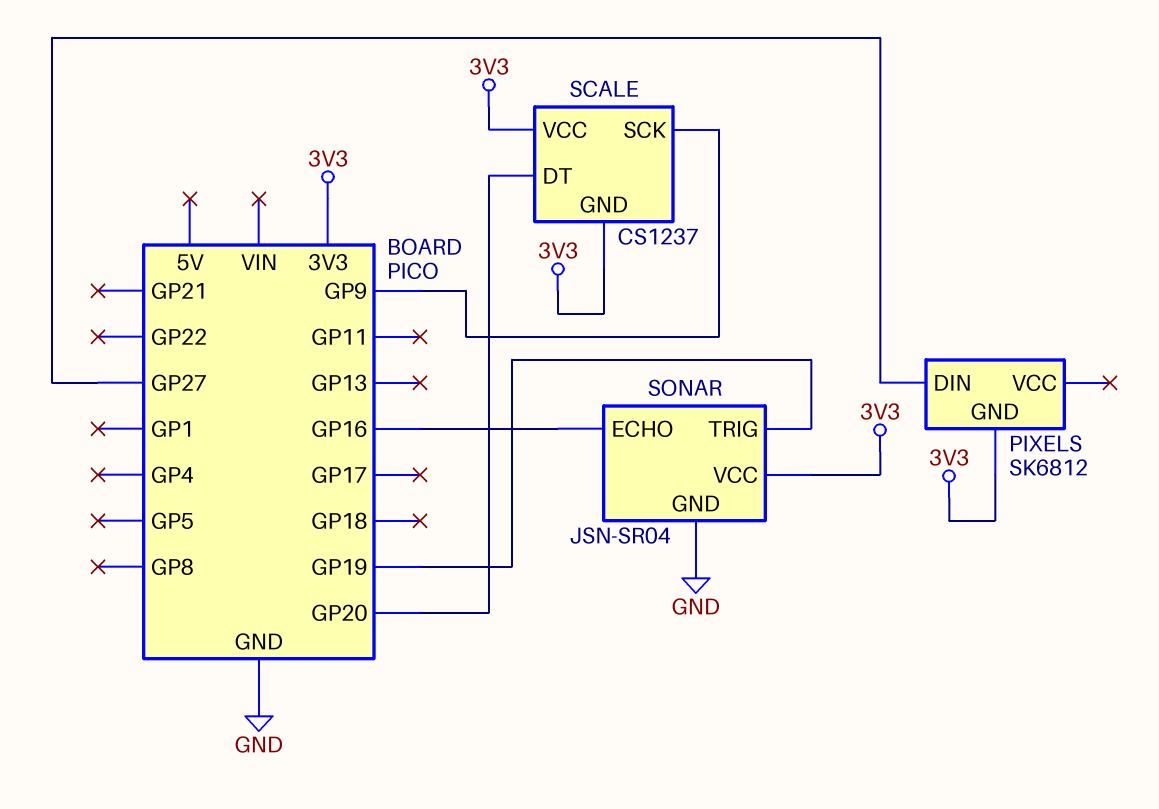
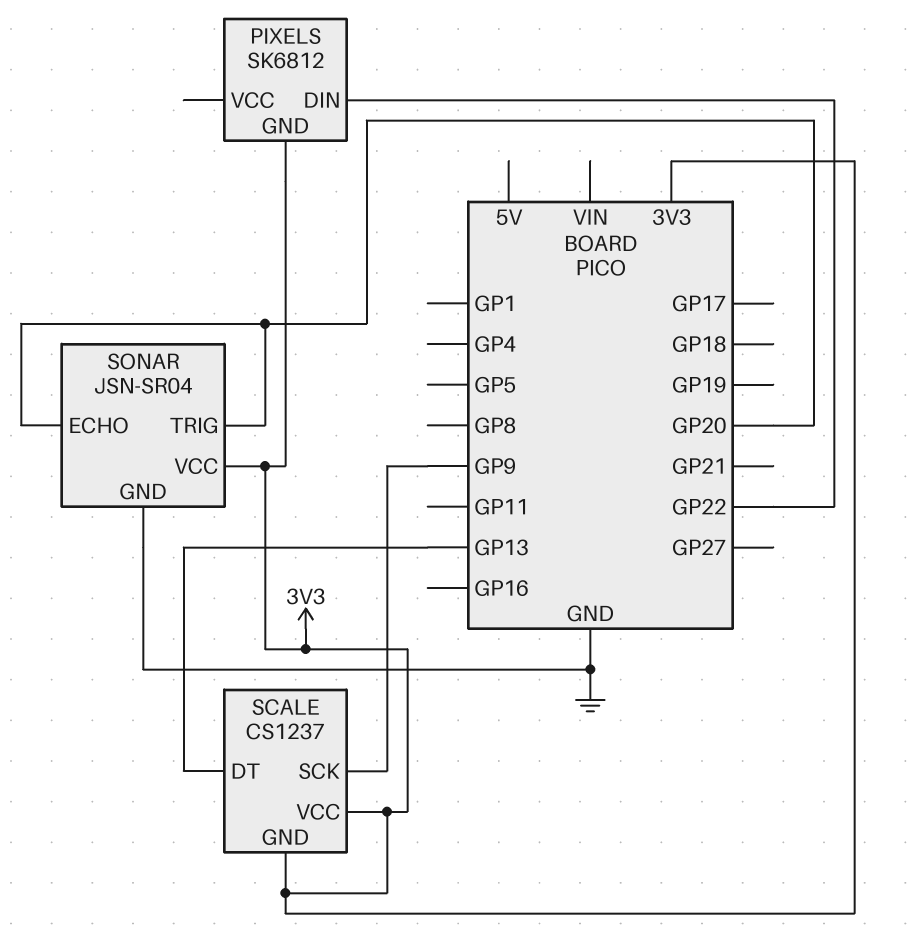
PIXELS pin DIN: GP27 -> GP22
SCALE pin DT: GP20 -> GP13
SONAR pin ECHO: GP16 -> GP20
SONAR pin TRIG: GP19 -> GP20

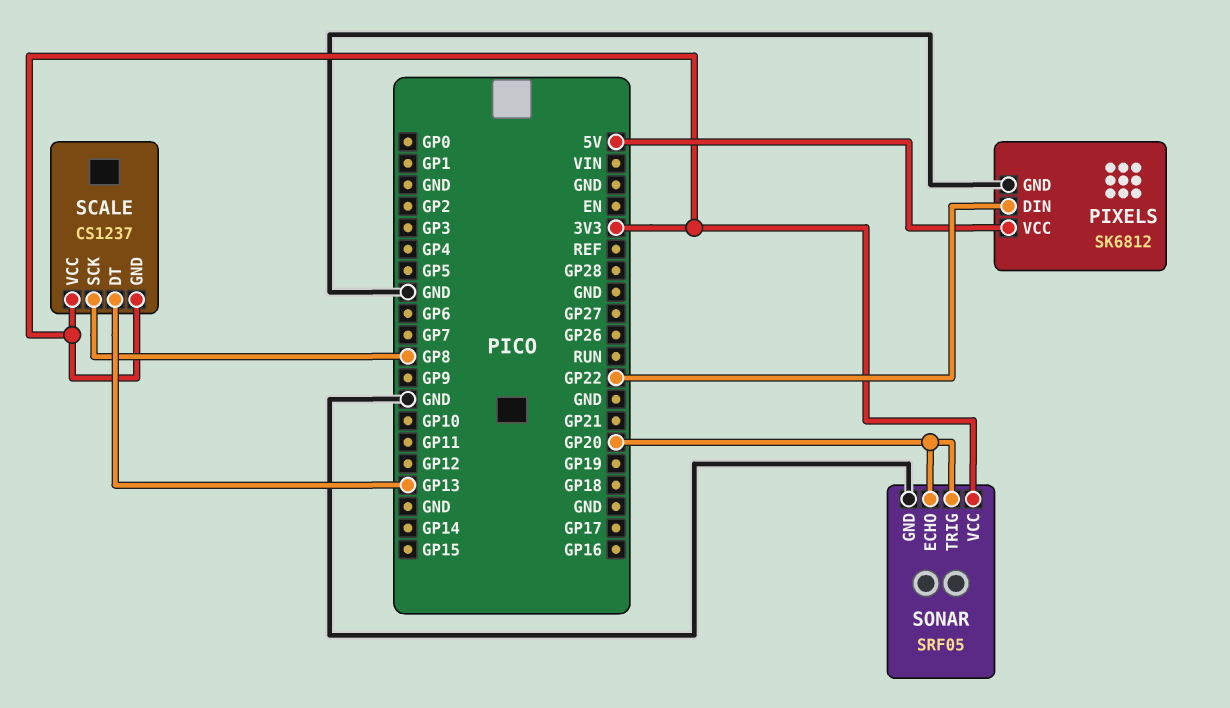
PIXELS pin GND: 3V3 -> GND
PIXELS pin VCC: none -> 5V
SCALE pin SCK: GP9 -> GP8
SONAR: JSN-SR04 -> SRF05

